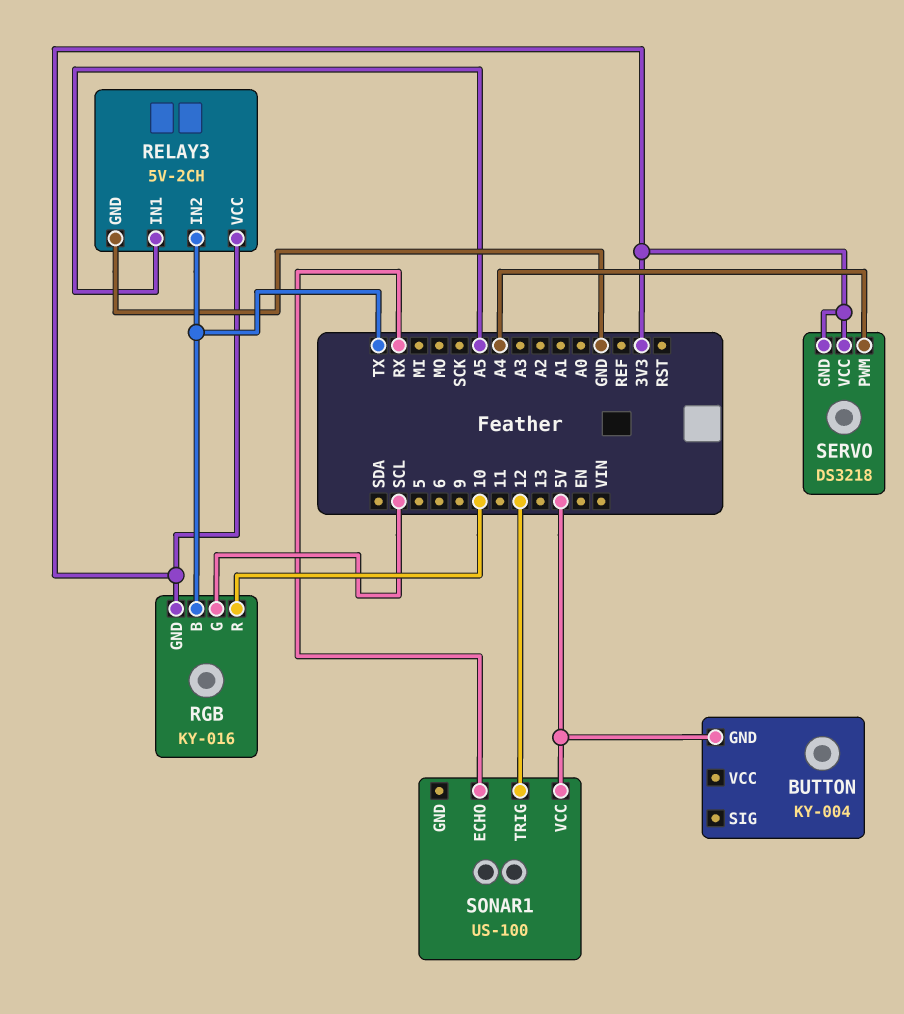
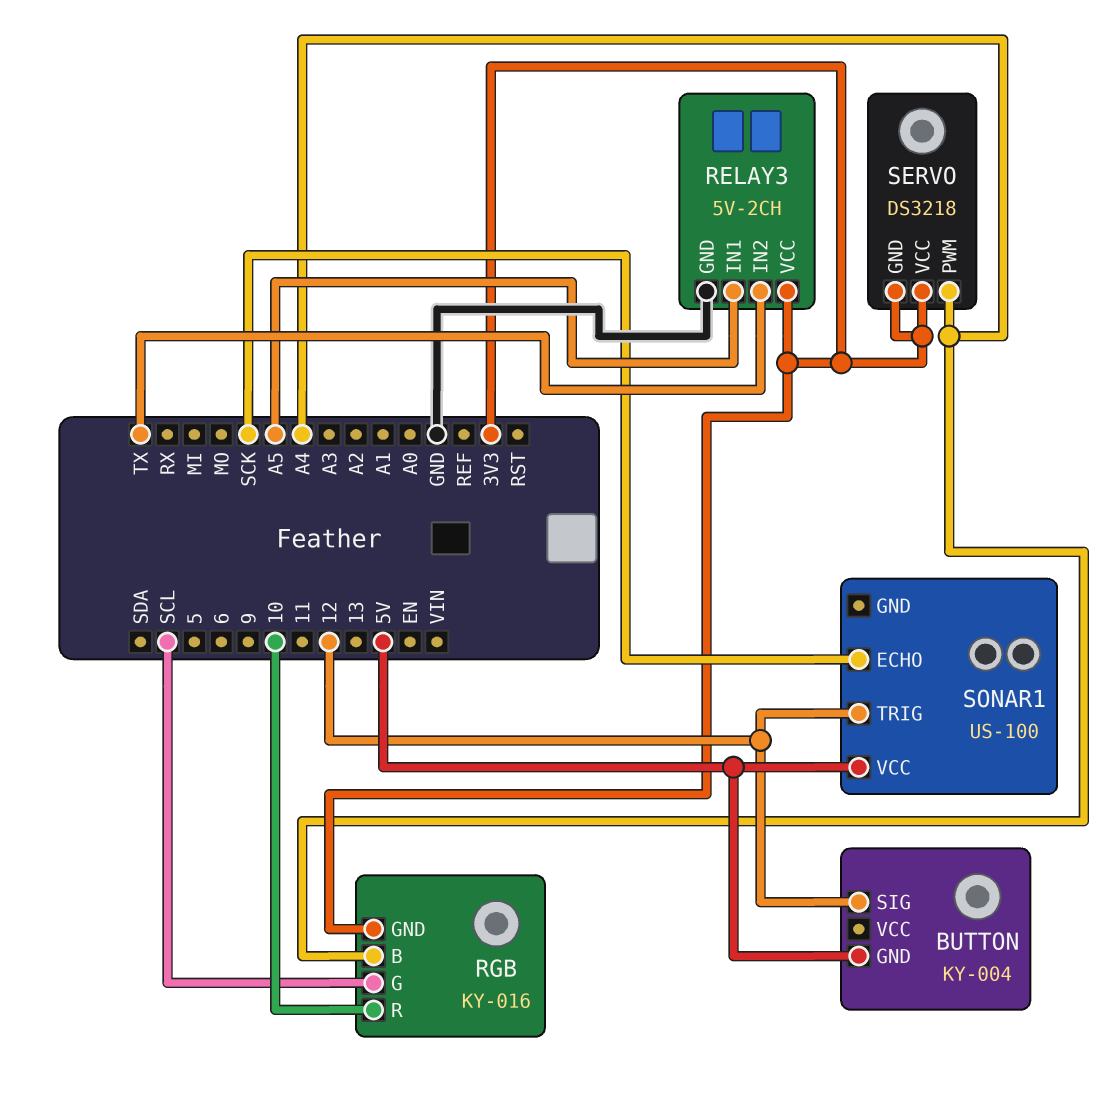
BUTTON pin SIG: none -> 12
RGB pin B: TX -> A4
SONAR1 pin ECHO: RX -> SCK

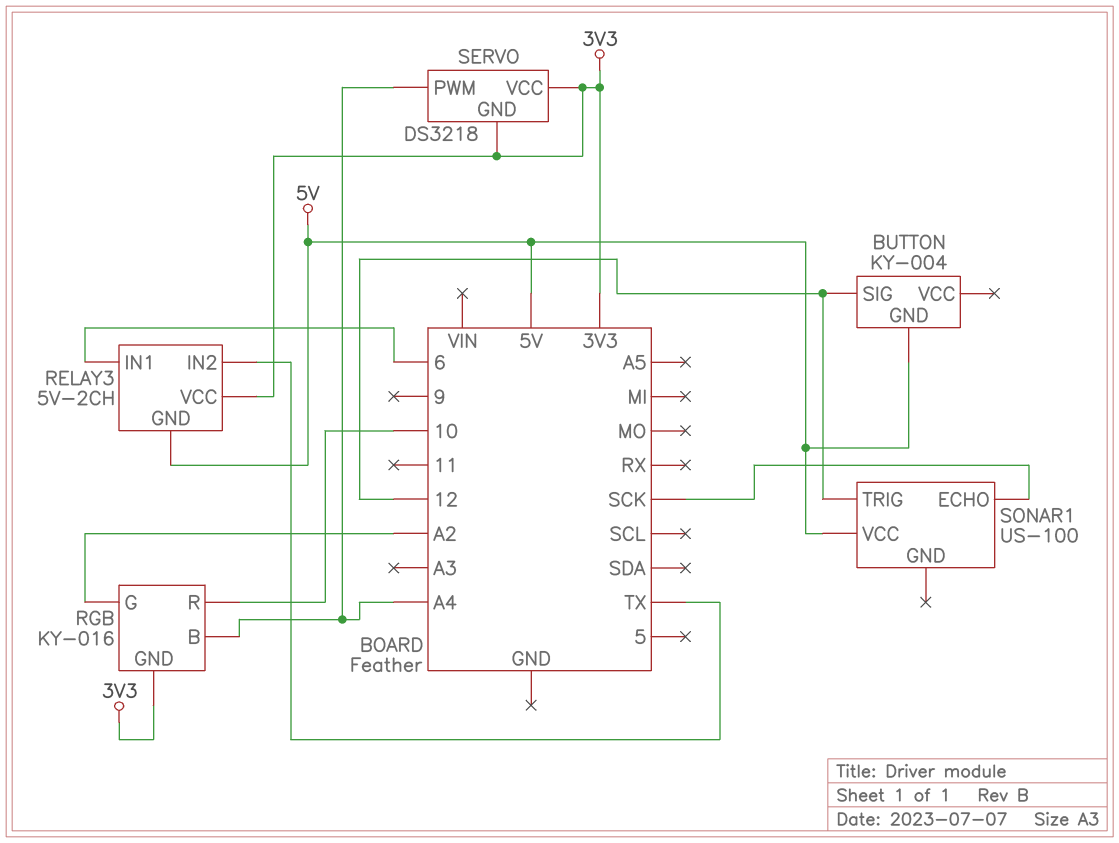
RELAY3 pin GND: GND -> 5V
RELAY3 pin IN1: A5 -> 6
RGB pin G: SCL -> A2

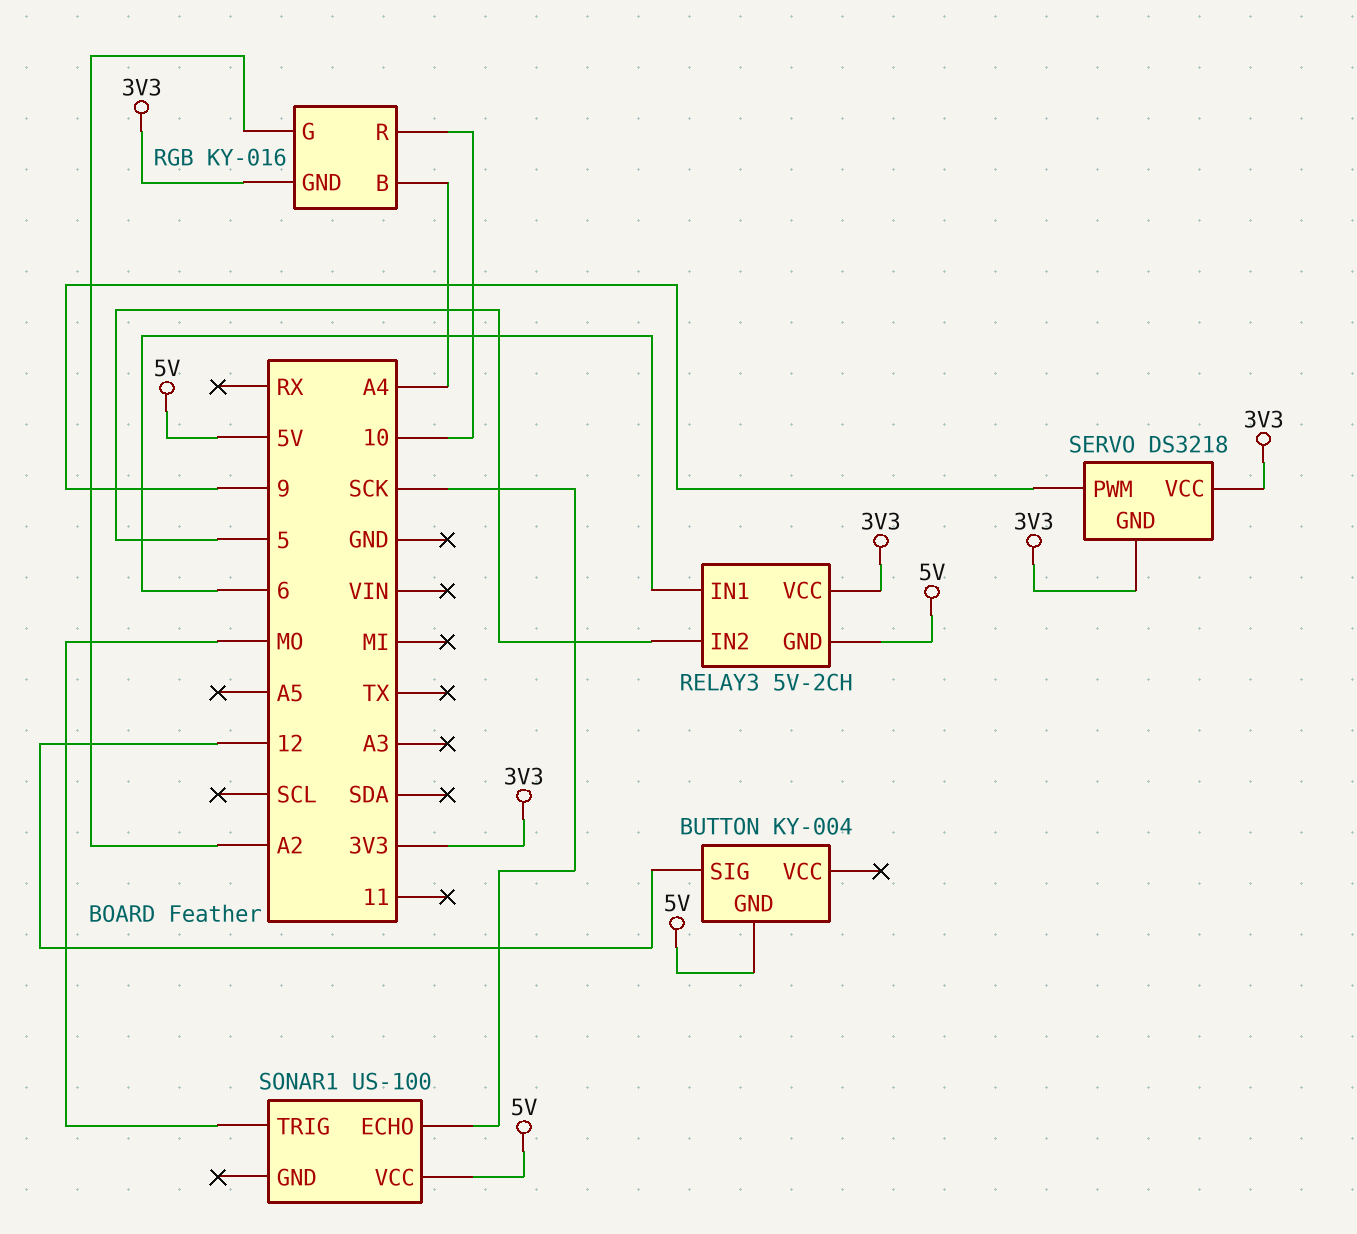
RELAY3 pin IN2: TX -> 5
SERVO pin PWM: A4 -> 9
SONAR1 pin TRIG: 12 -> MO

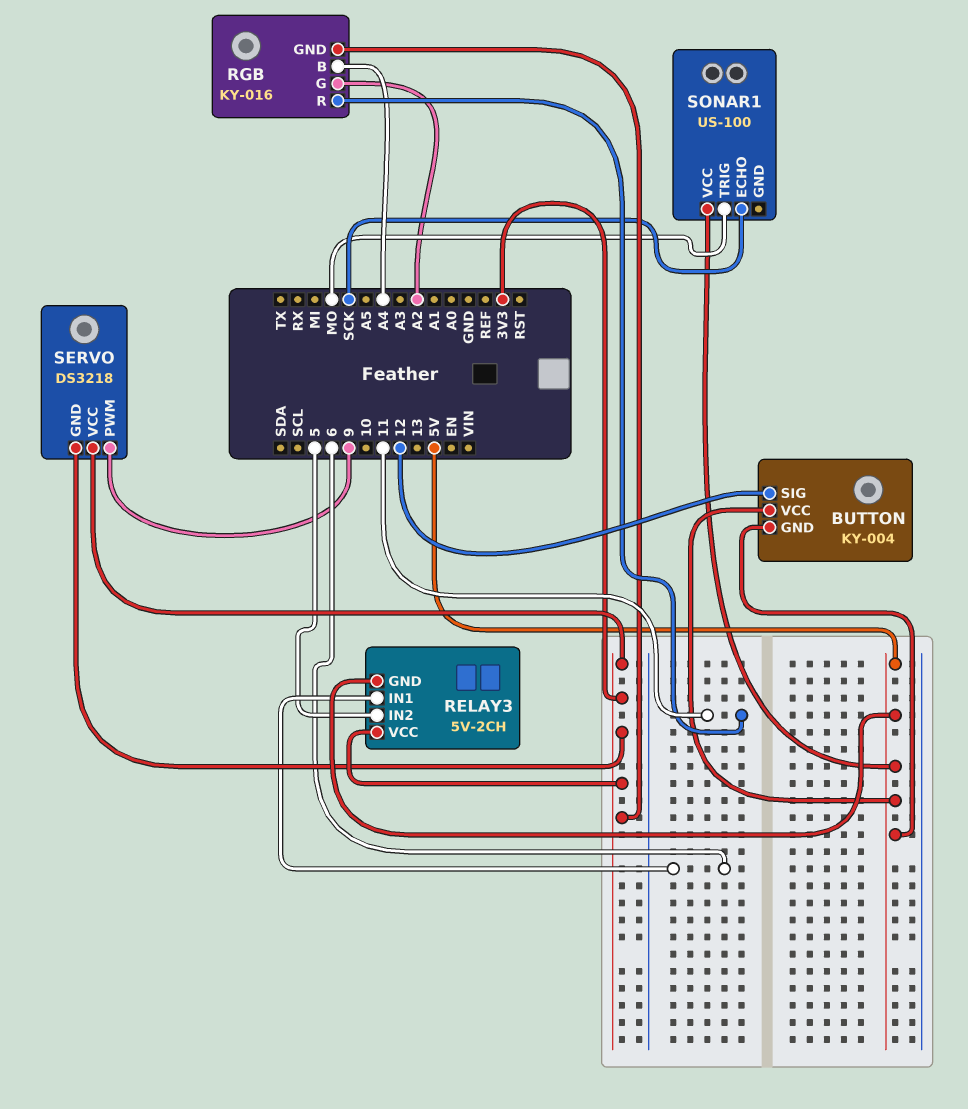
BUTTON pin VCC: none -> 5V
RGB pin R: 10 -> 11

